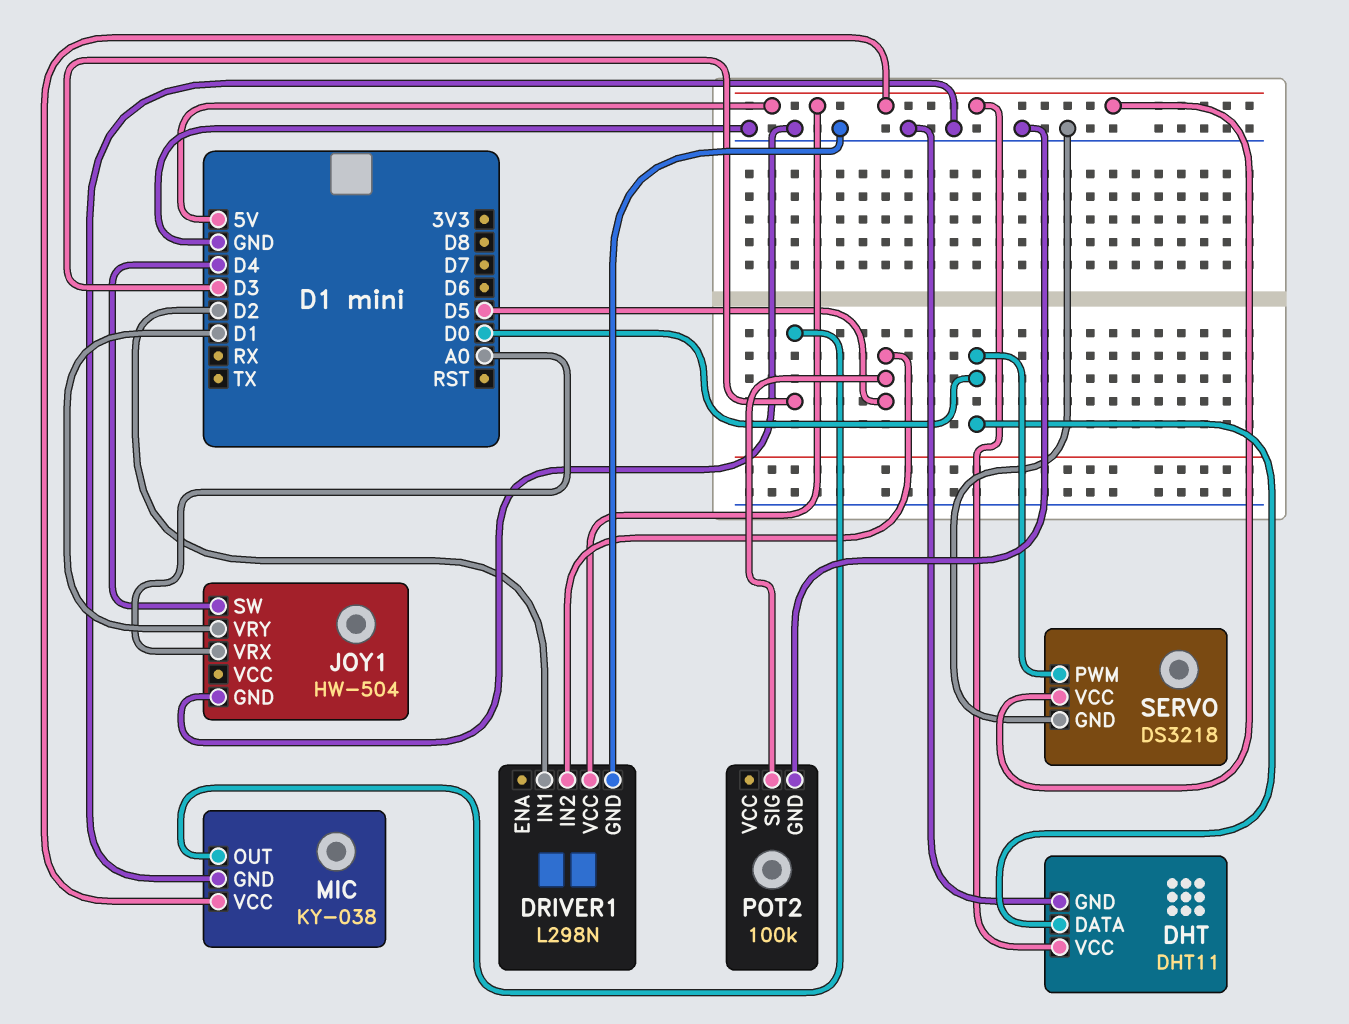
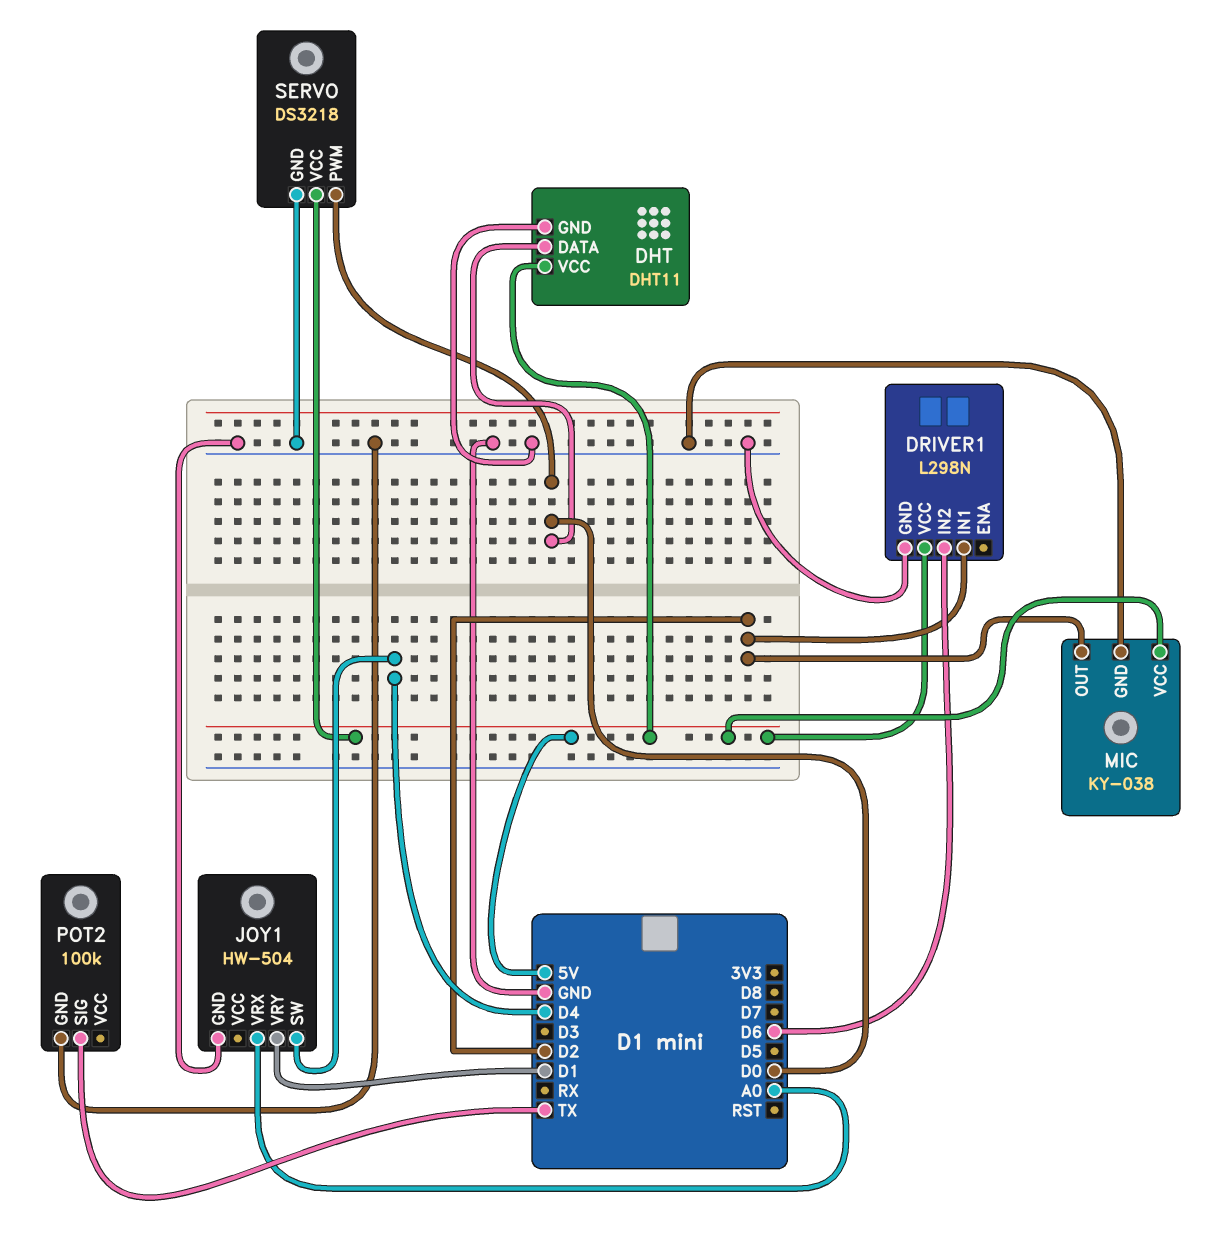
DRIVER1 pin IN2: D5 -> D6
MIC pin OUT: D3 -> D2
POT2 pin SIG: D5 -> TX

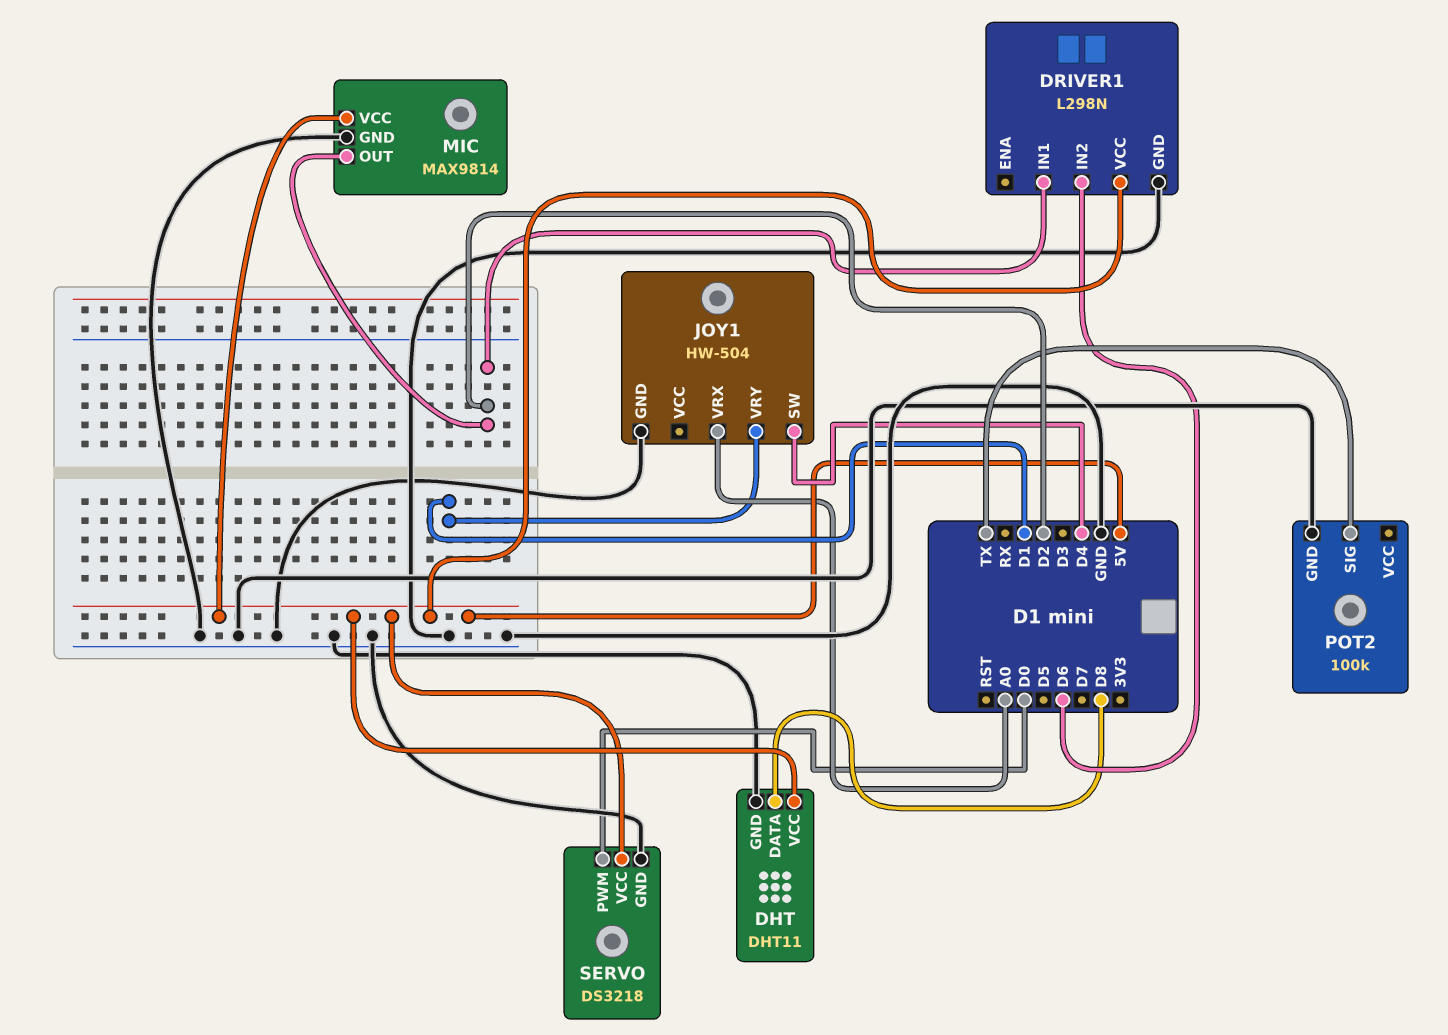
DHT pin DATA: D0 -> D8
MIC: KY-038 -> MAX9814

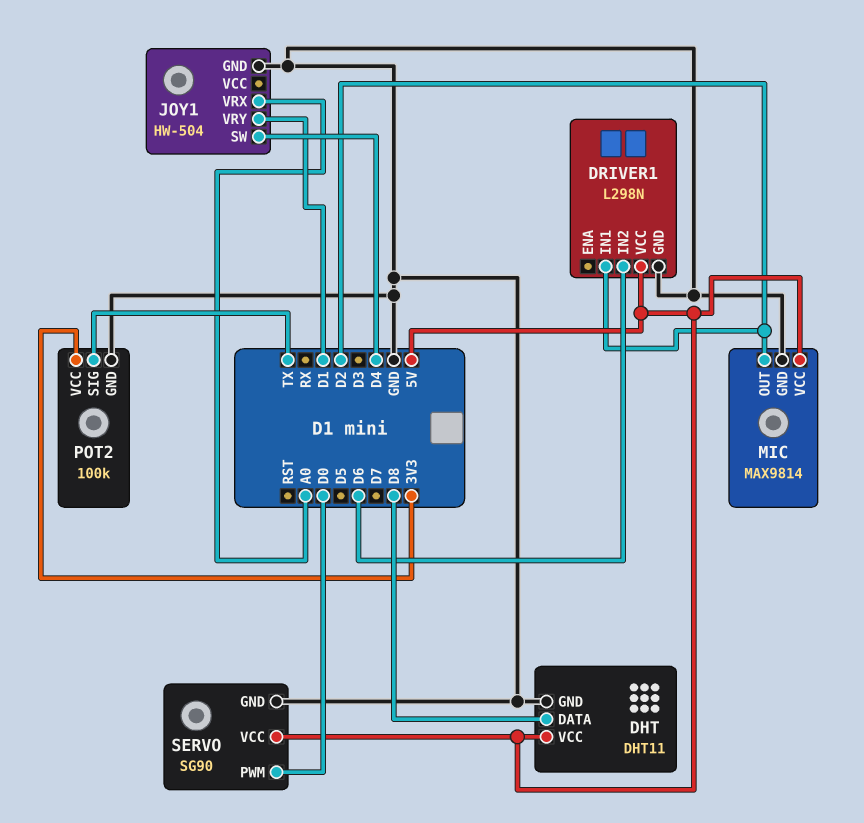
POT2 pin VCC: none -> 3V3
SERVO: DS3218 -> SG90

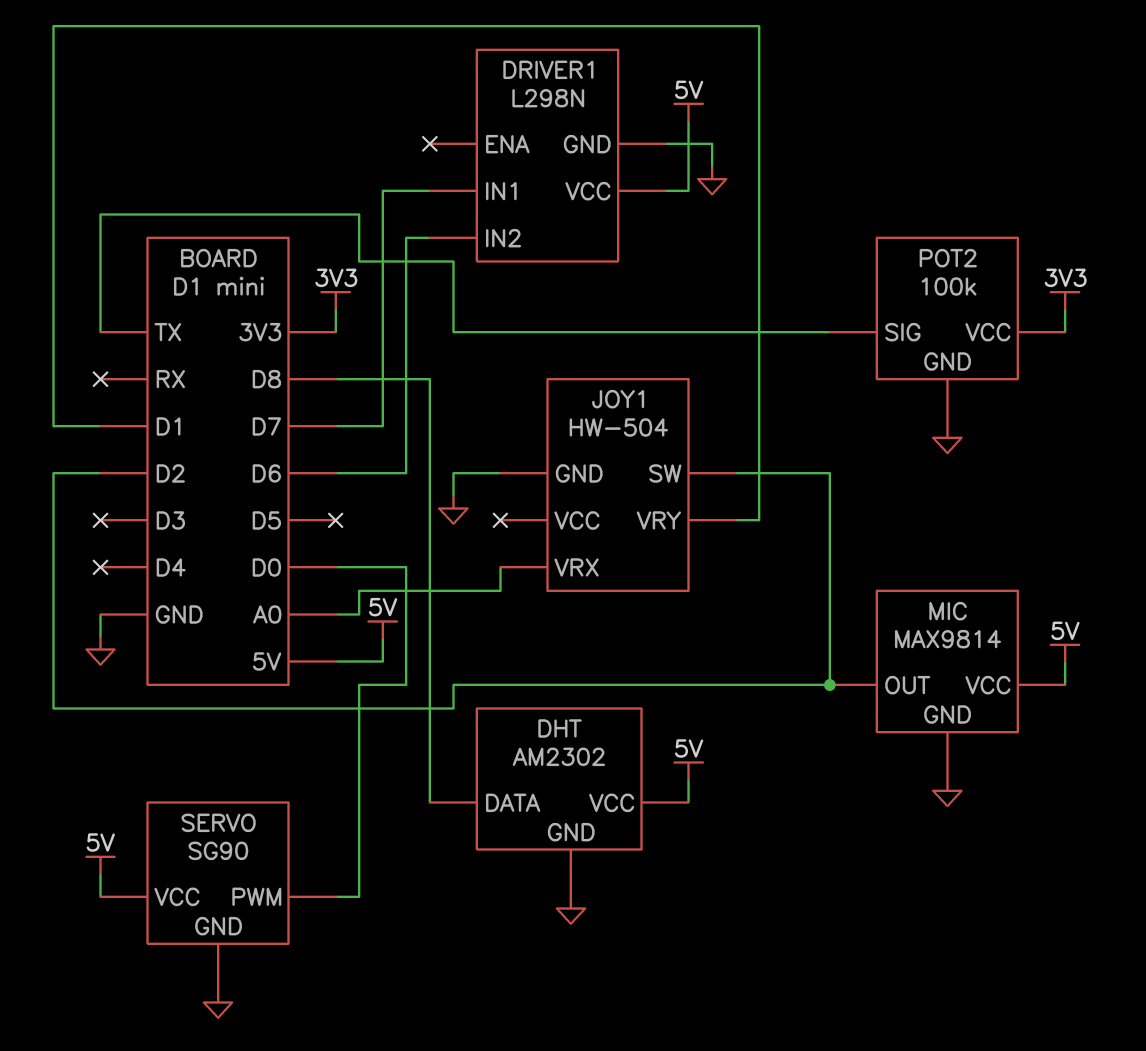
DHT: DHT11 -> AM2302
DRIVER1 pin IN1: D2 -> D7
JOY1 pin SW: D4 -> D2

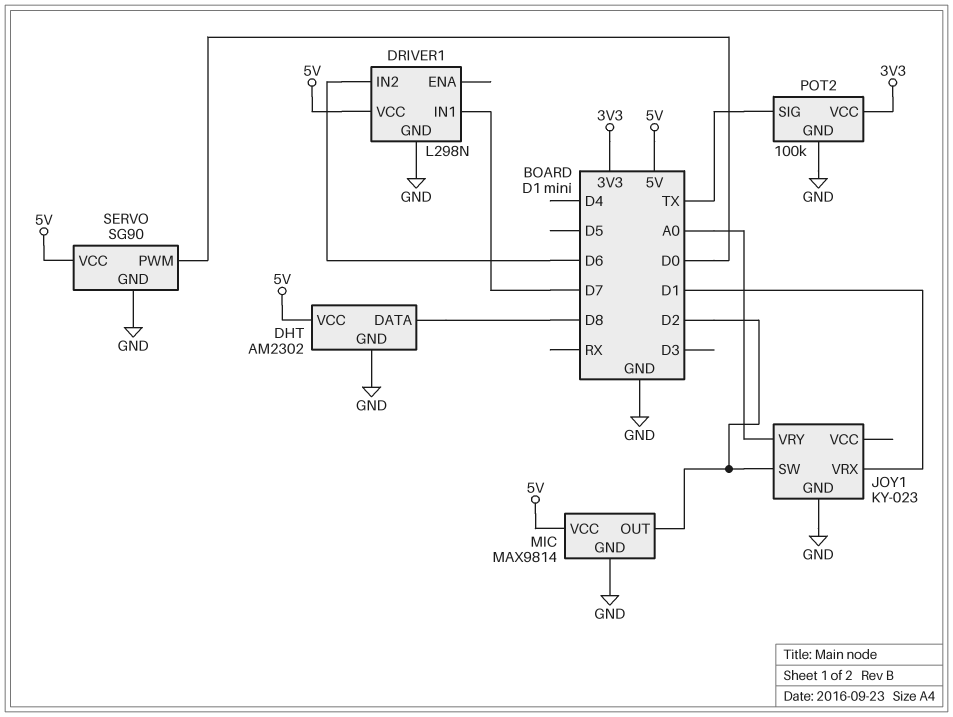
JOY1: HW-504 -> KY-023
JOY1 pin VRX: A0 -> D1
JOY1 pin VRY: D1 -> A0

